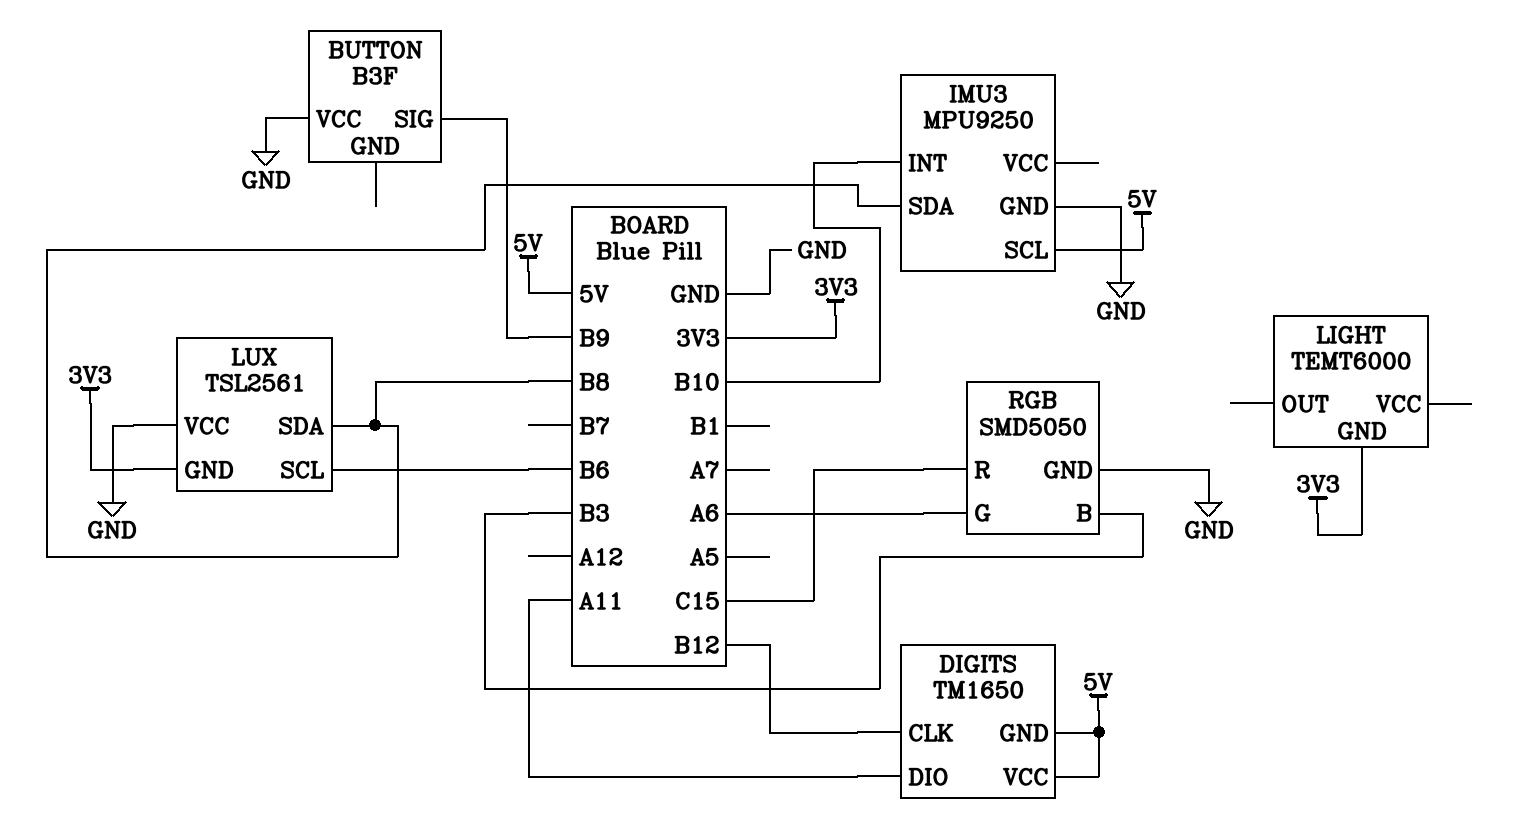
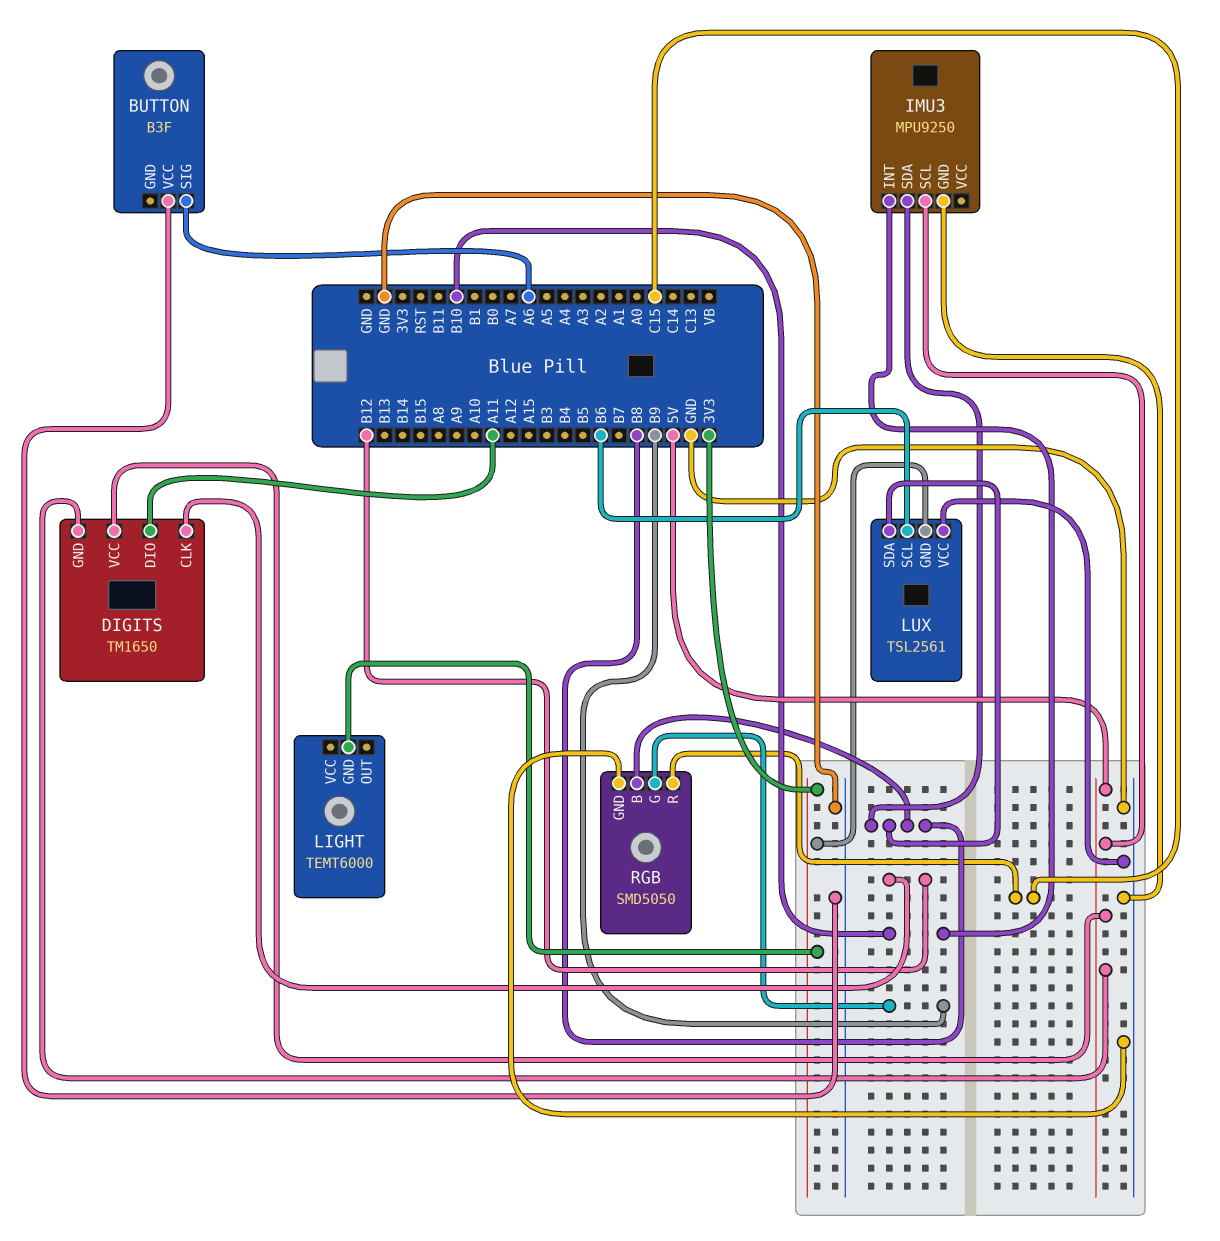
BUTTON pin SIG: B9 -> A6
RGB pin B: B3 -> B8
RGB pin G: A6 -> B9

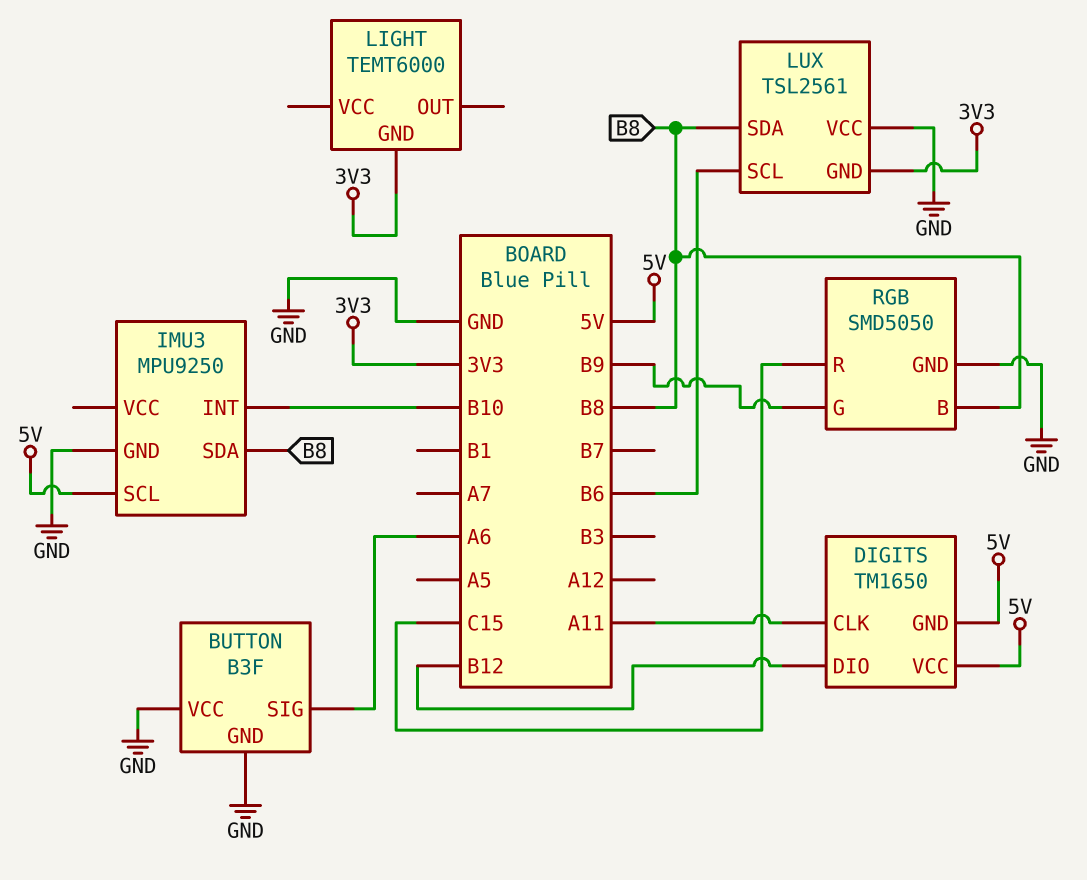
BUTTON pin GND: none -> GND
DIGITS pin CLK: B12 -> A11
DIGITS pin DIO: A11 -> B12

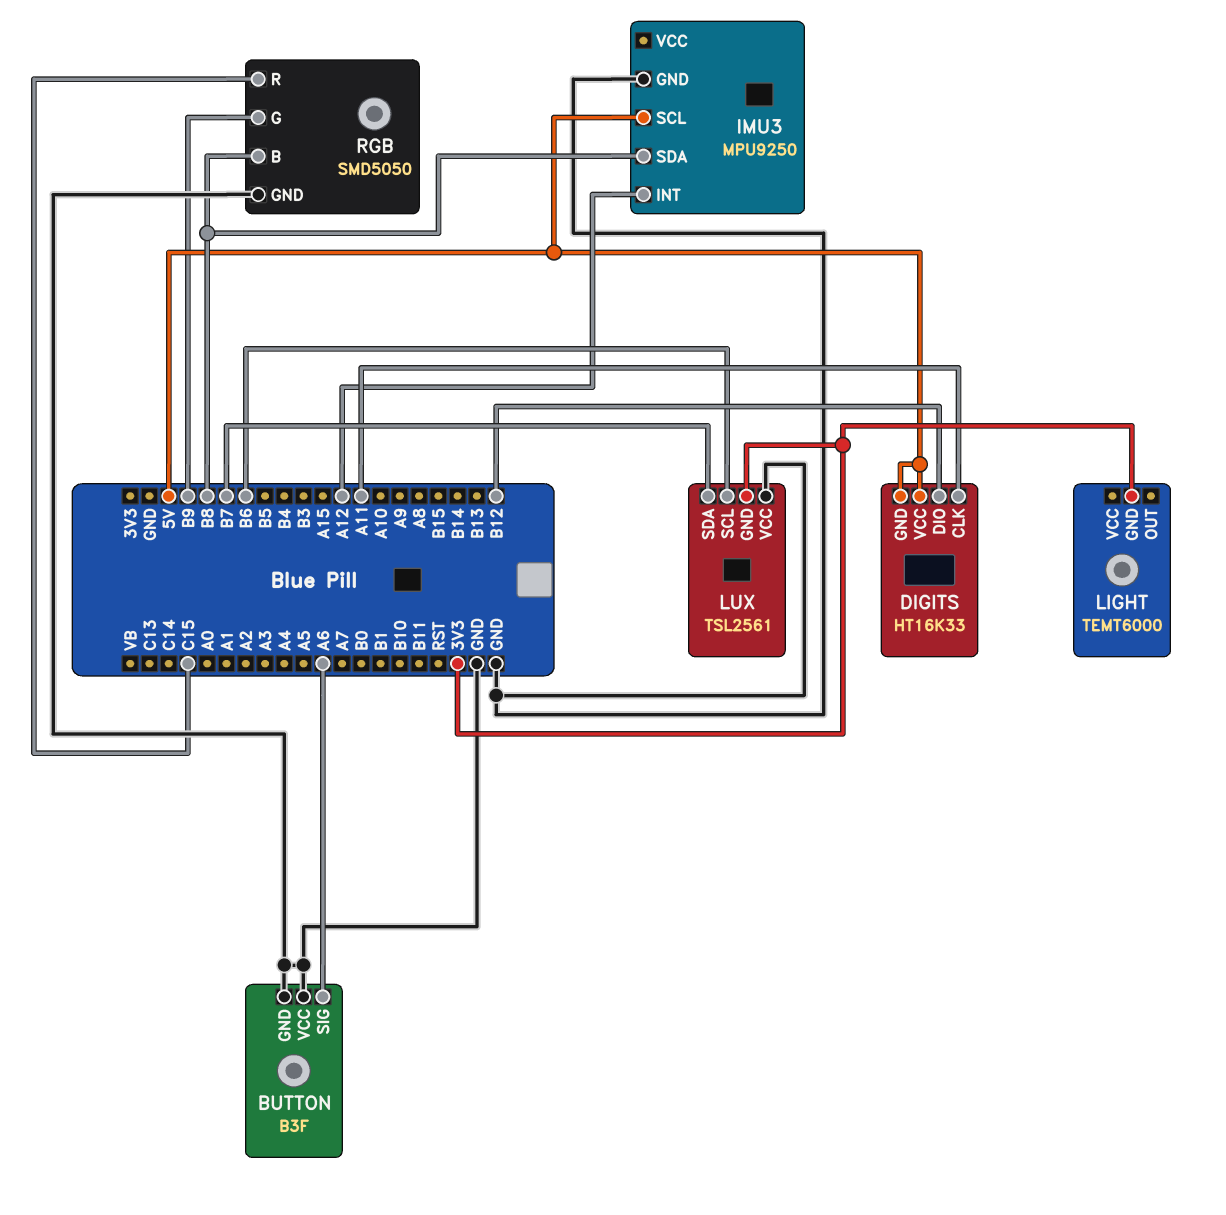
DIGITS: TM1650 -> HT16K33
IMU3 pin INT: B10 -> A12
LUX pin SDA: B8 -> B7

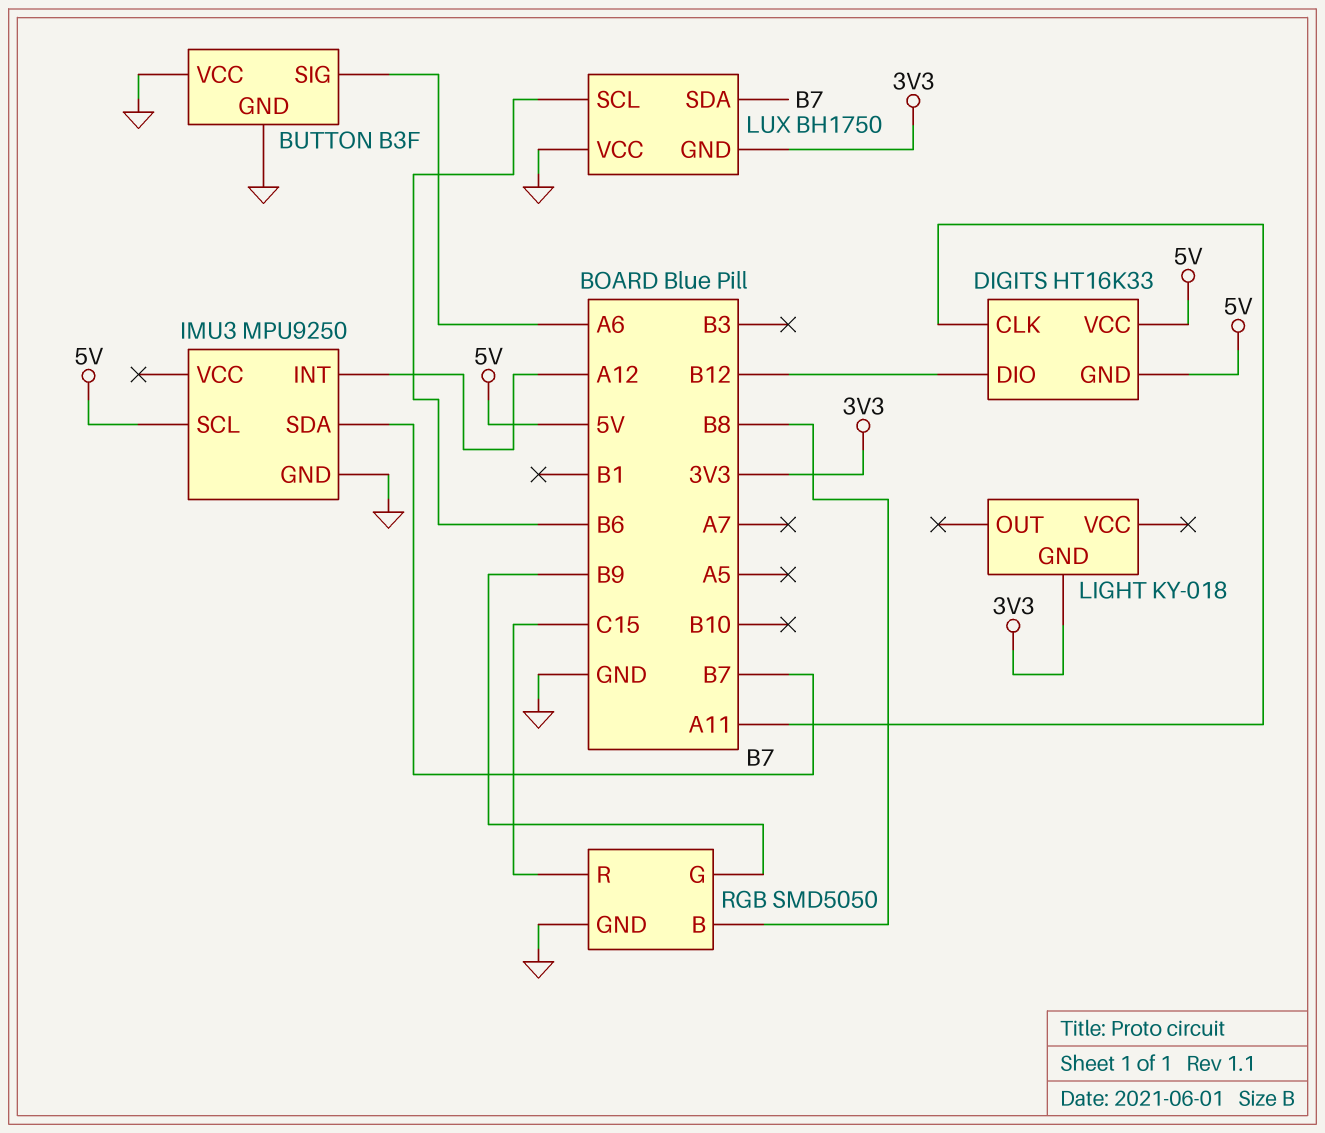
IMU3 pin SDA: B8 -> B7
LIGHT: TEMT6000 -> KY-018
LUX: TSL2561 -> BH1750

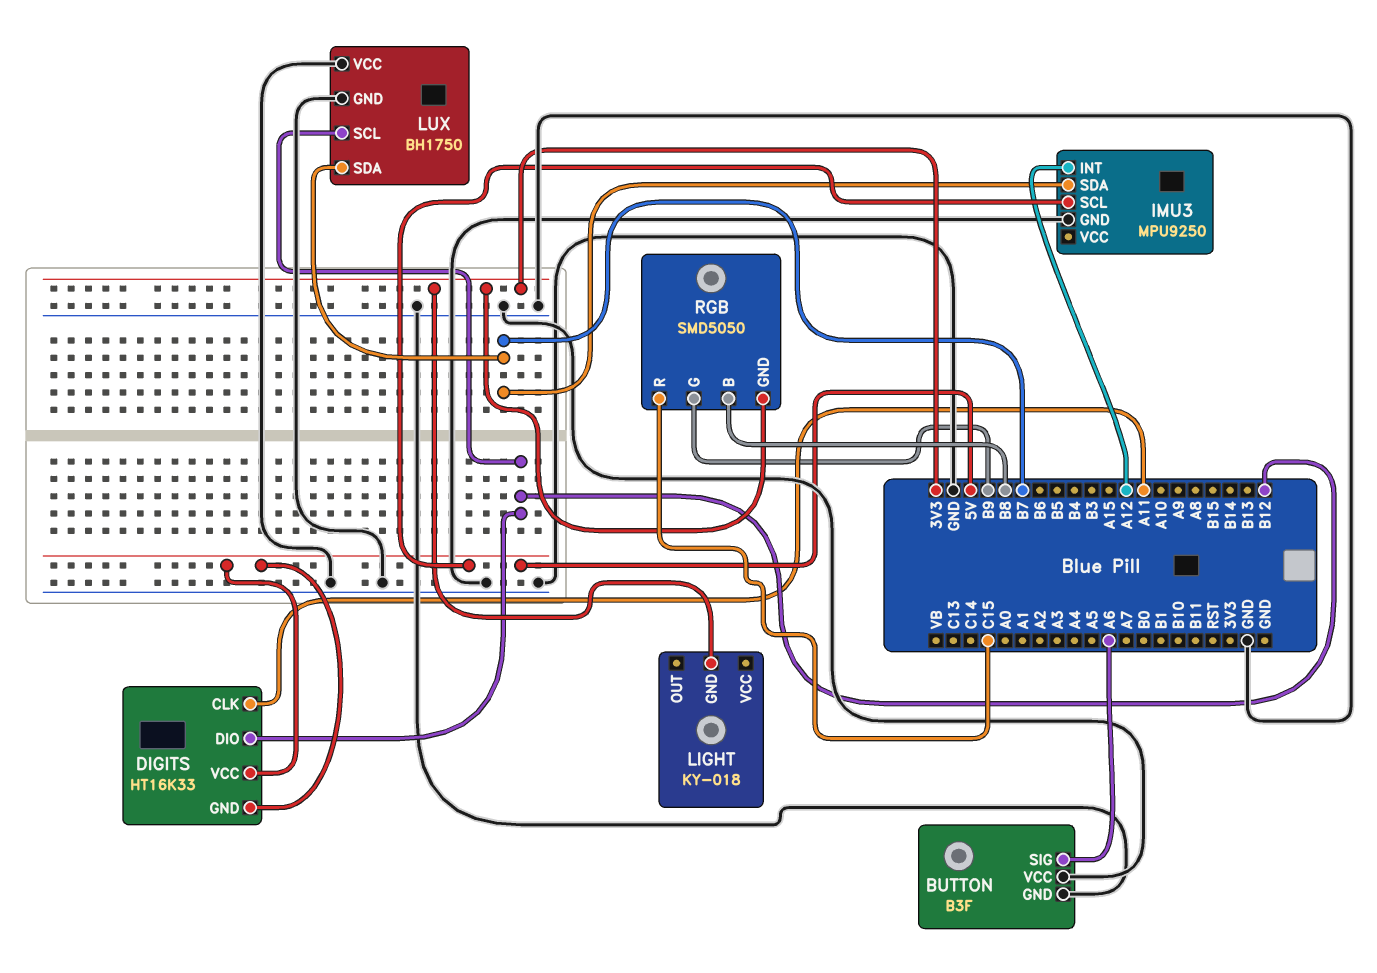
LUX pin GND: 3V3 -> GND
LUX pin SCL: B6 -> B12
RGB pin GND: GND -> 3V3

